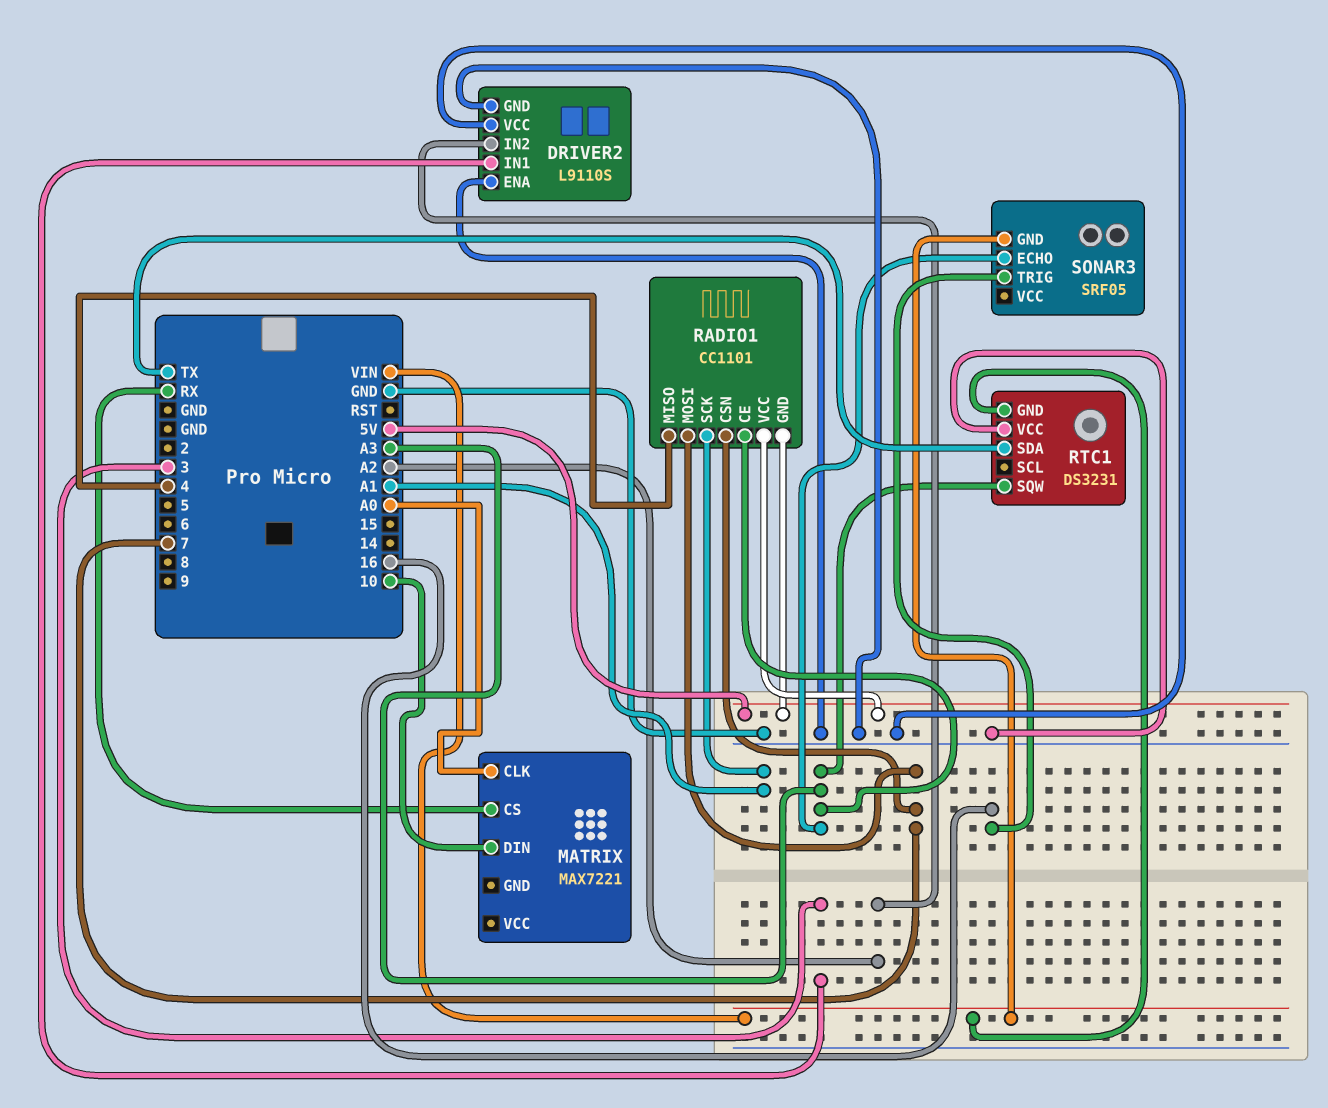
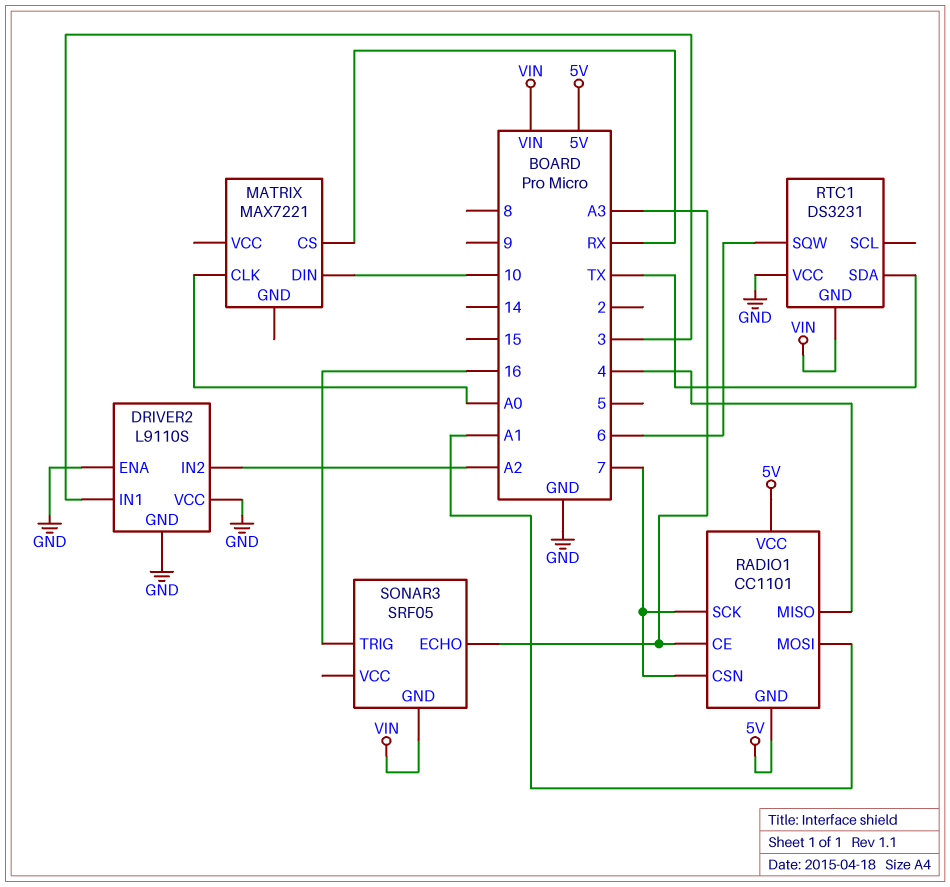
RADIO1 pin MOSI: 7 -> A1
RADIO1 pin SCK: A1 -> 7
RTC1 pin SQW: A3 -> 6

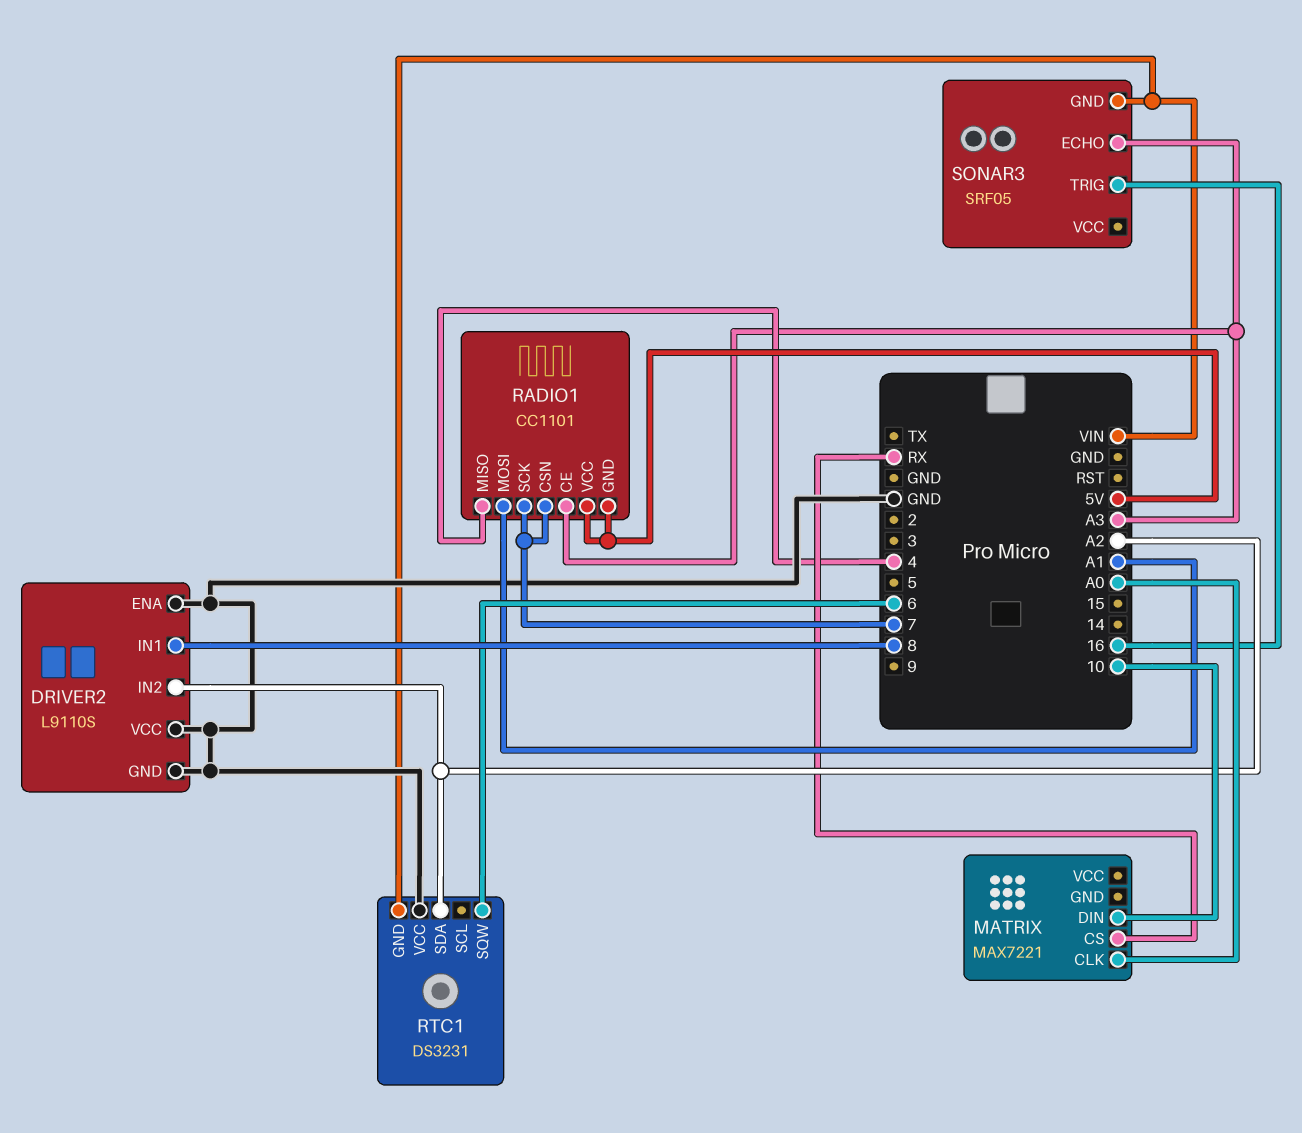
DRIVER2 pin IN1: 3 -> 8
RTC1 pin SDA: TX -> A2

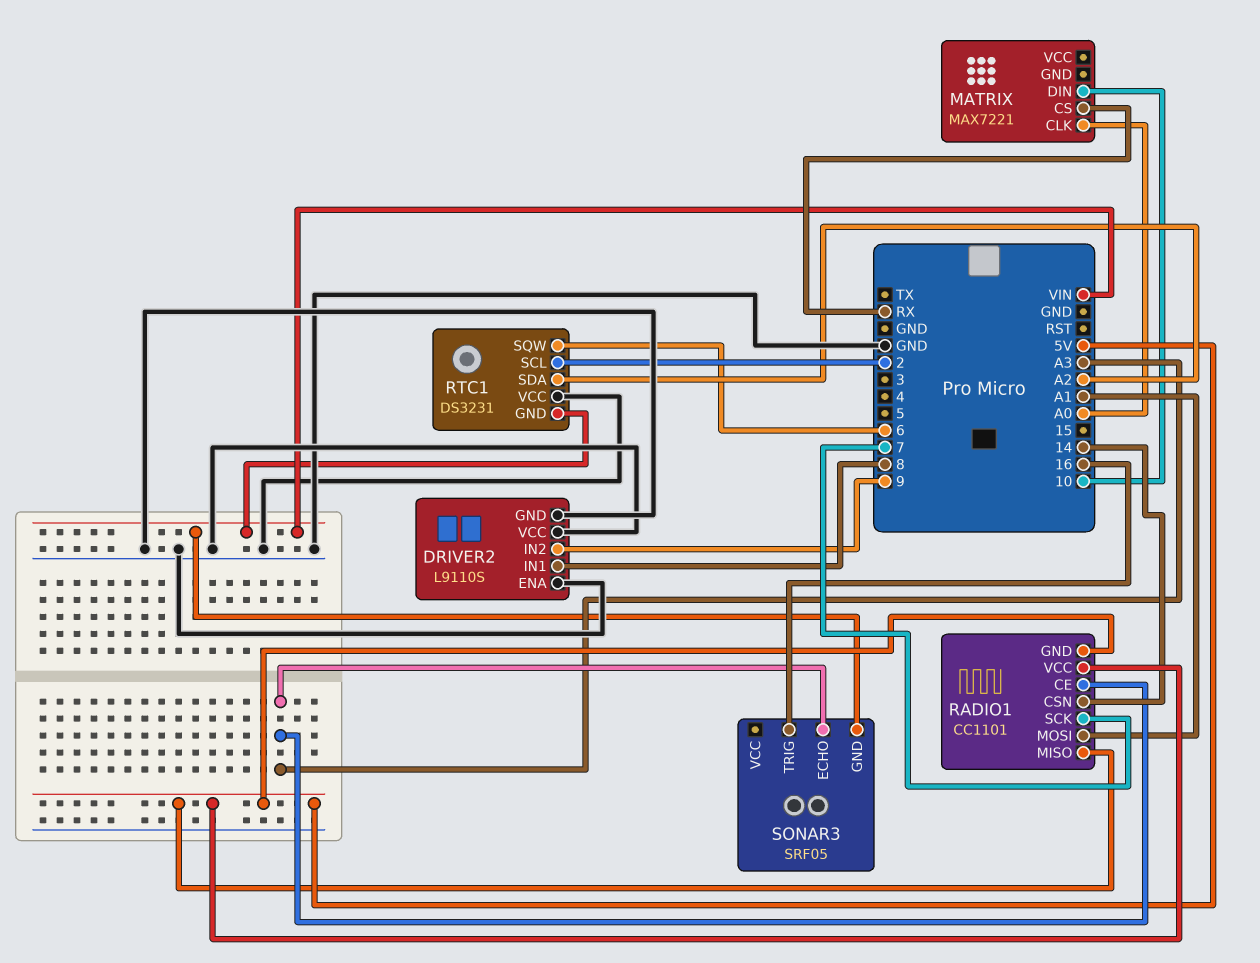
DRIVER2 pin IN2: A2 -> 9
RADIO1 pin CSN: 7 -> 14
RADIO1 pin MISO: 4 -> 5V
RTC1 pin SCL: none -> 2

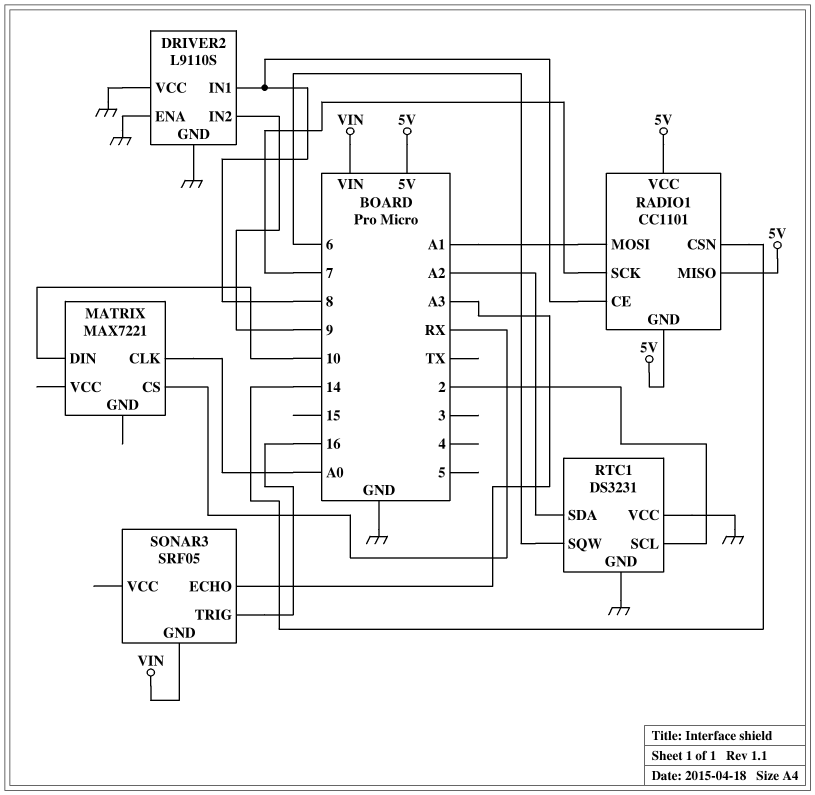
RADIO1 pin CE: A3 -> 8
RTC1 pin GND: VIN -> GND

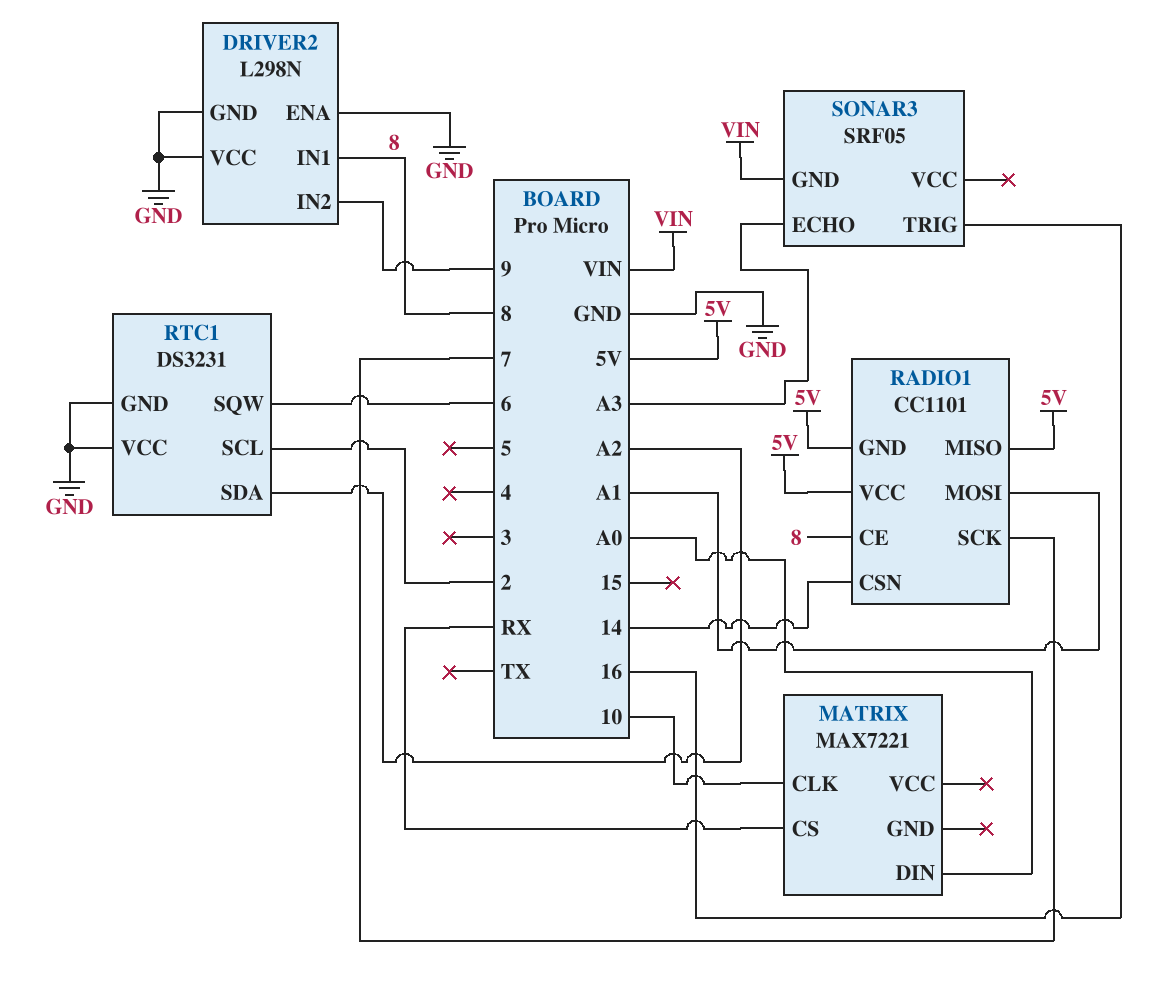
DRIVER2: L9110S -> L298N
MATRIX pin CLK: A0 -> 10
MATRIX pin DIN: 10 -> A0

